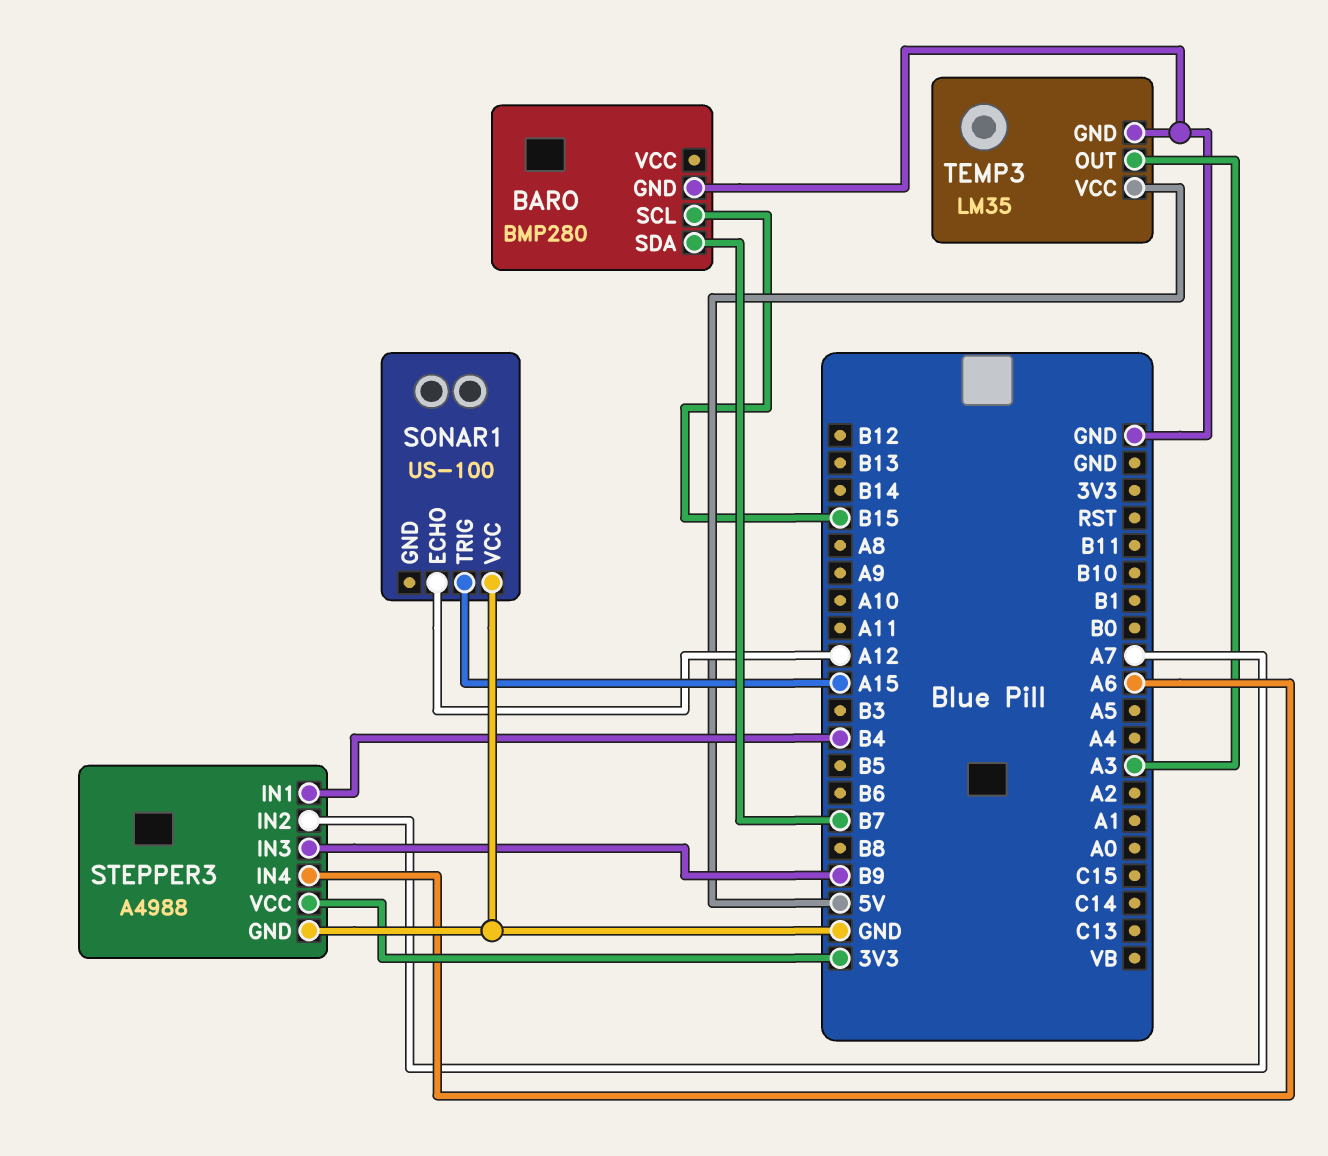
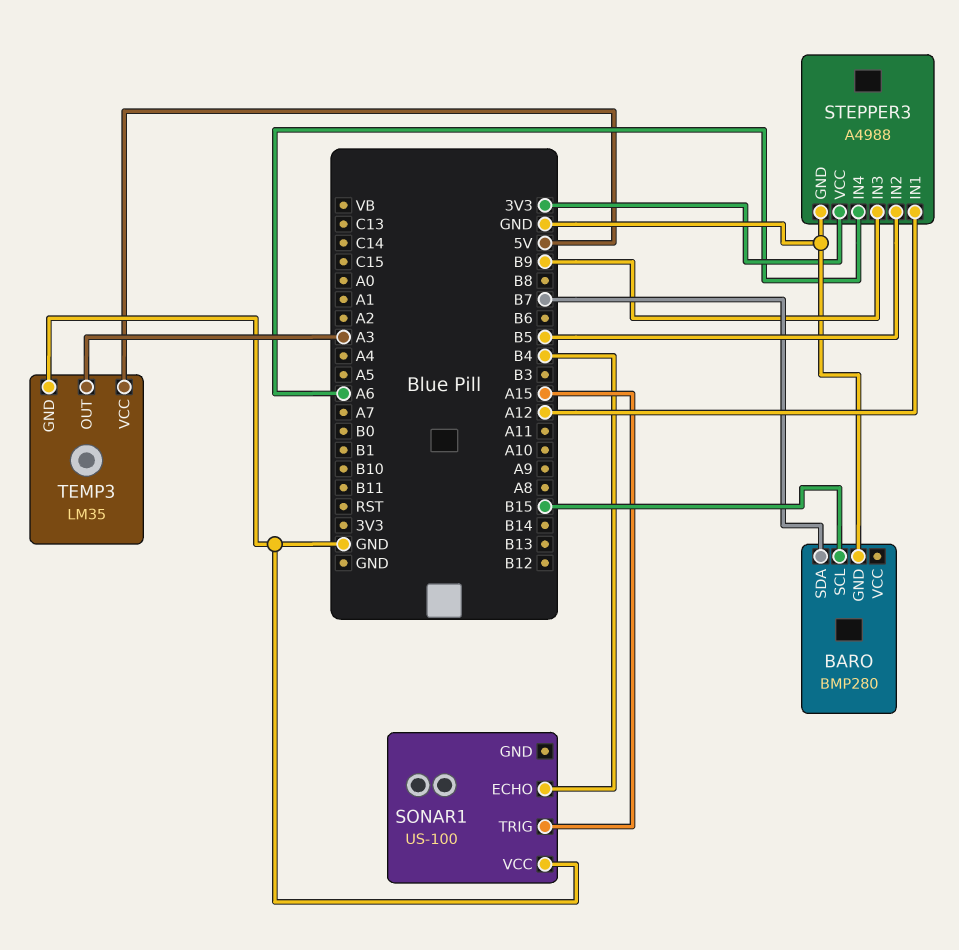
SONAR1 pin ECHO: A12 -> B4
STEPPER3 pin IN1: B4 -> A12
STEPPER3 pin IN2: A7 -> B5

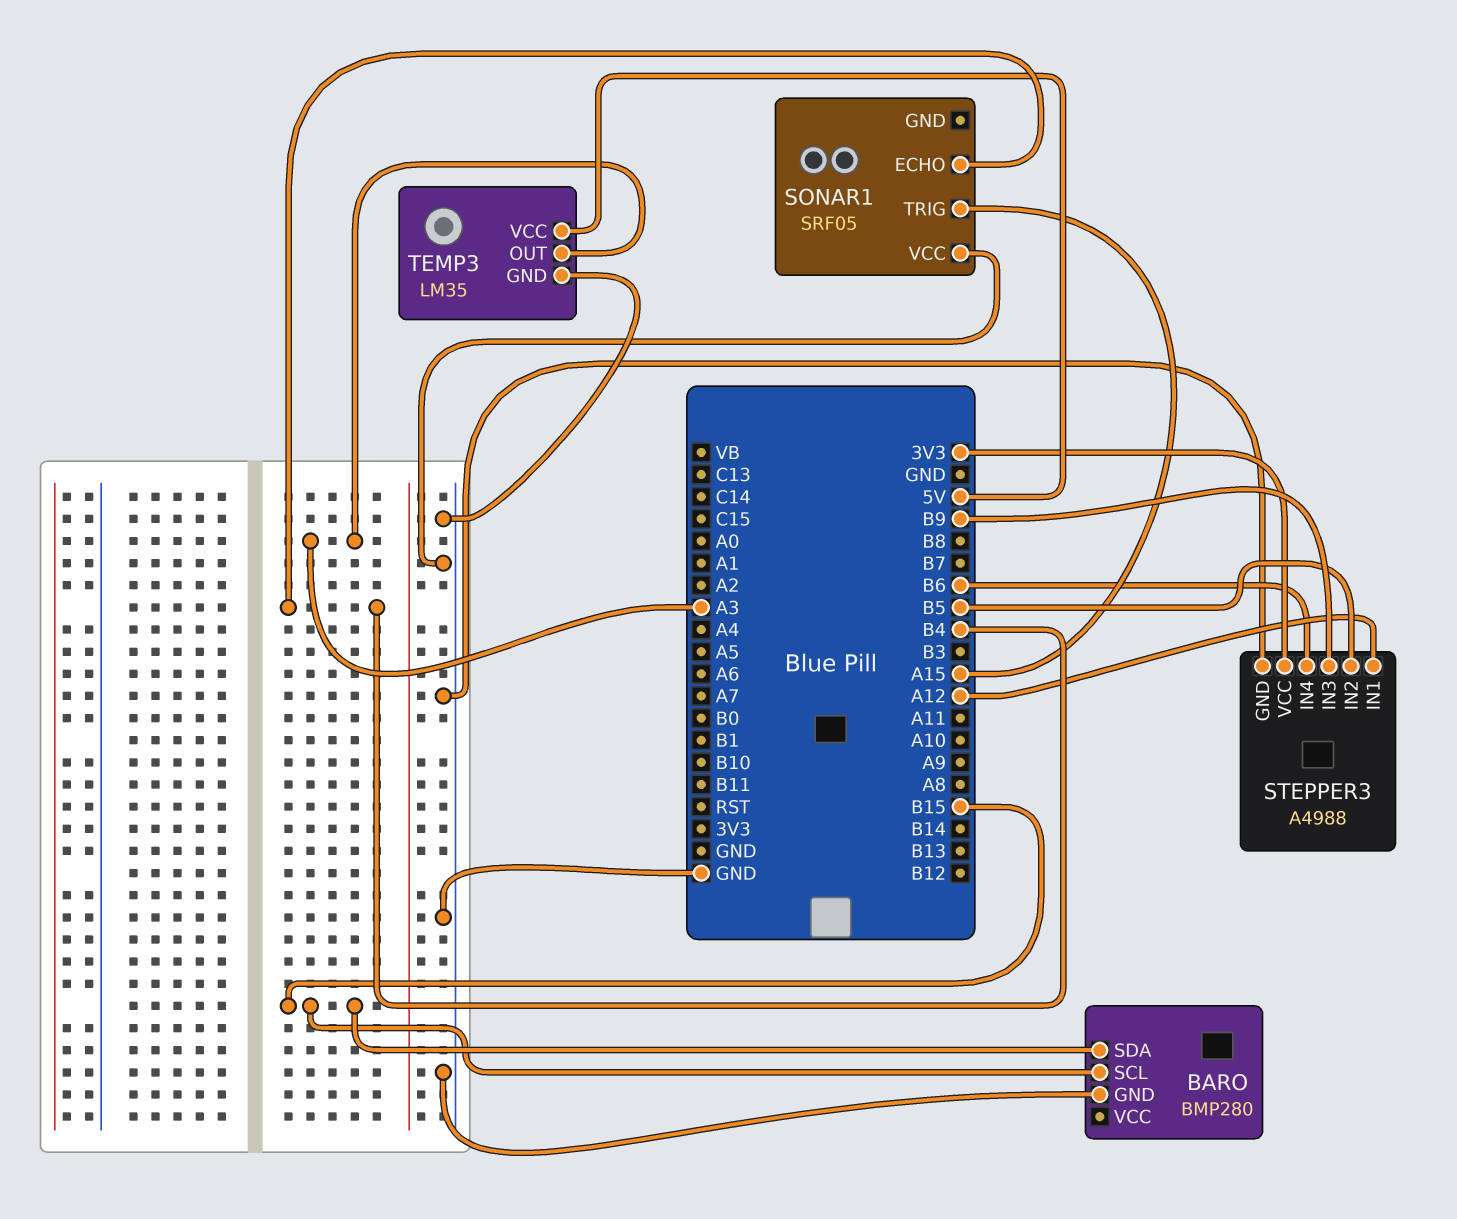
BARO pin SDA: B7 -> B15
SONAR1: US-100 -> SRF05
STEPPER3 pin IN4: A6 -> B6

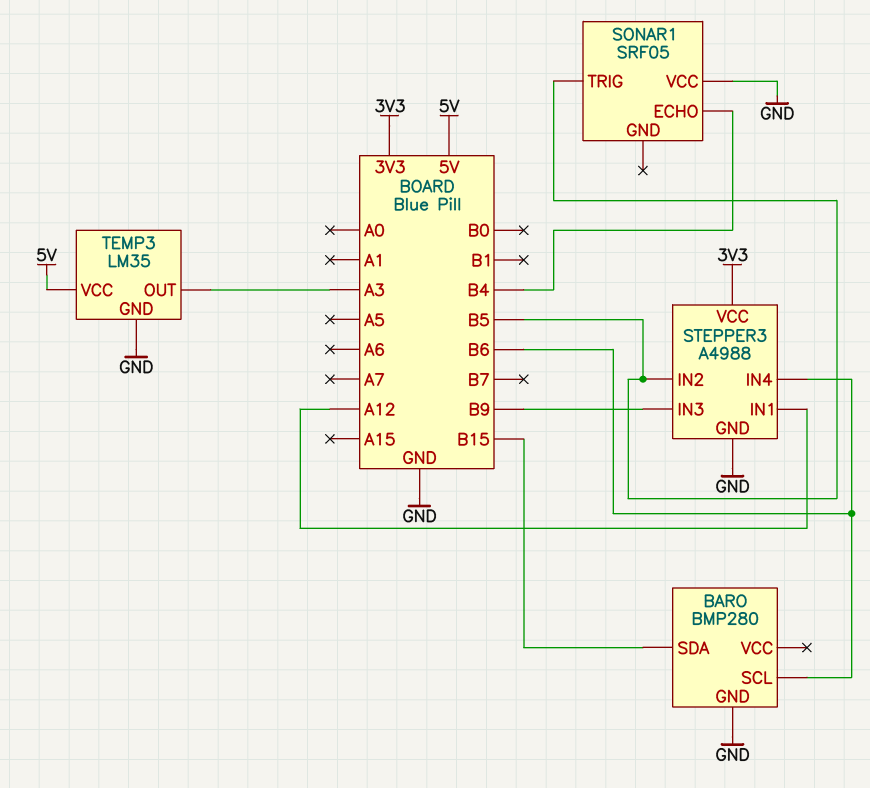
BARO pin SCL: B15 -> B6
SONAR1 pin TRIG: A15 -> B5

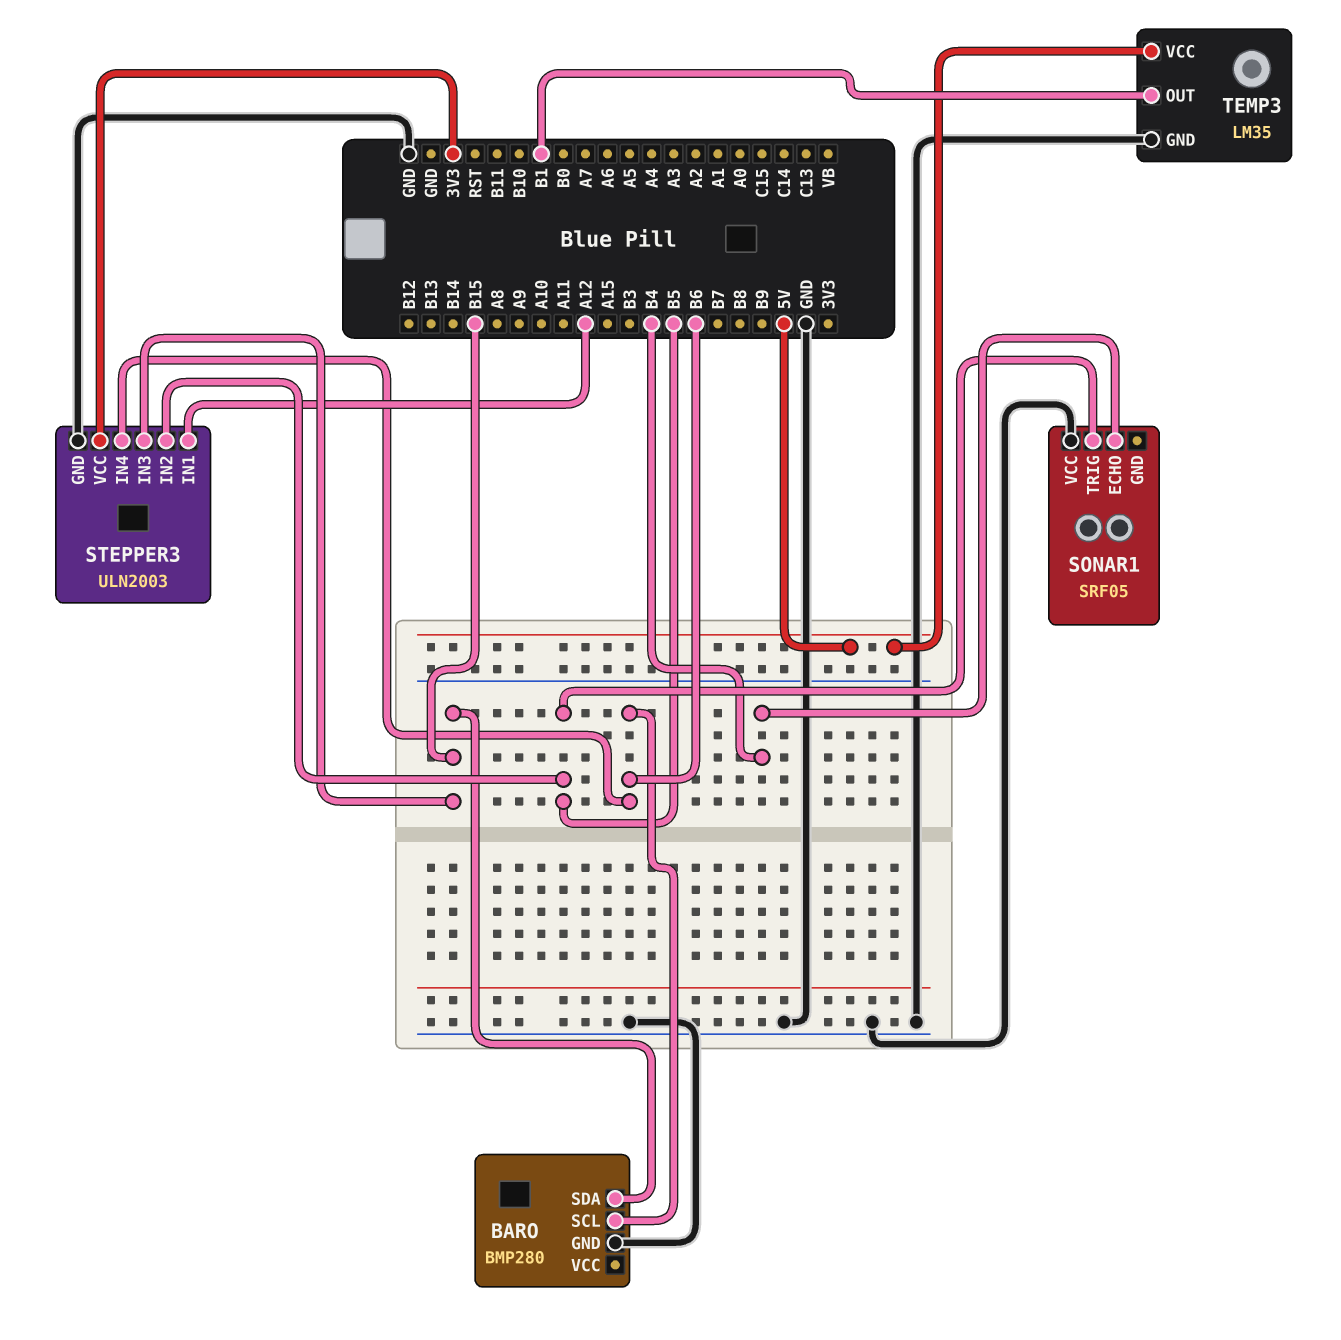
STEPPER3: A4988 -> ULN2003
STEPPER3 pin IN3: B9 -> B15
TEMP3 pin OUT: A3 -> B1

